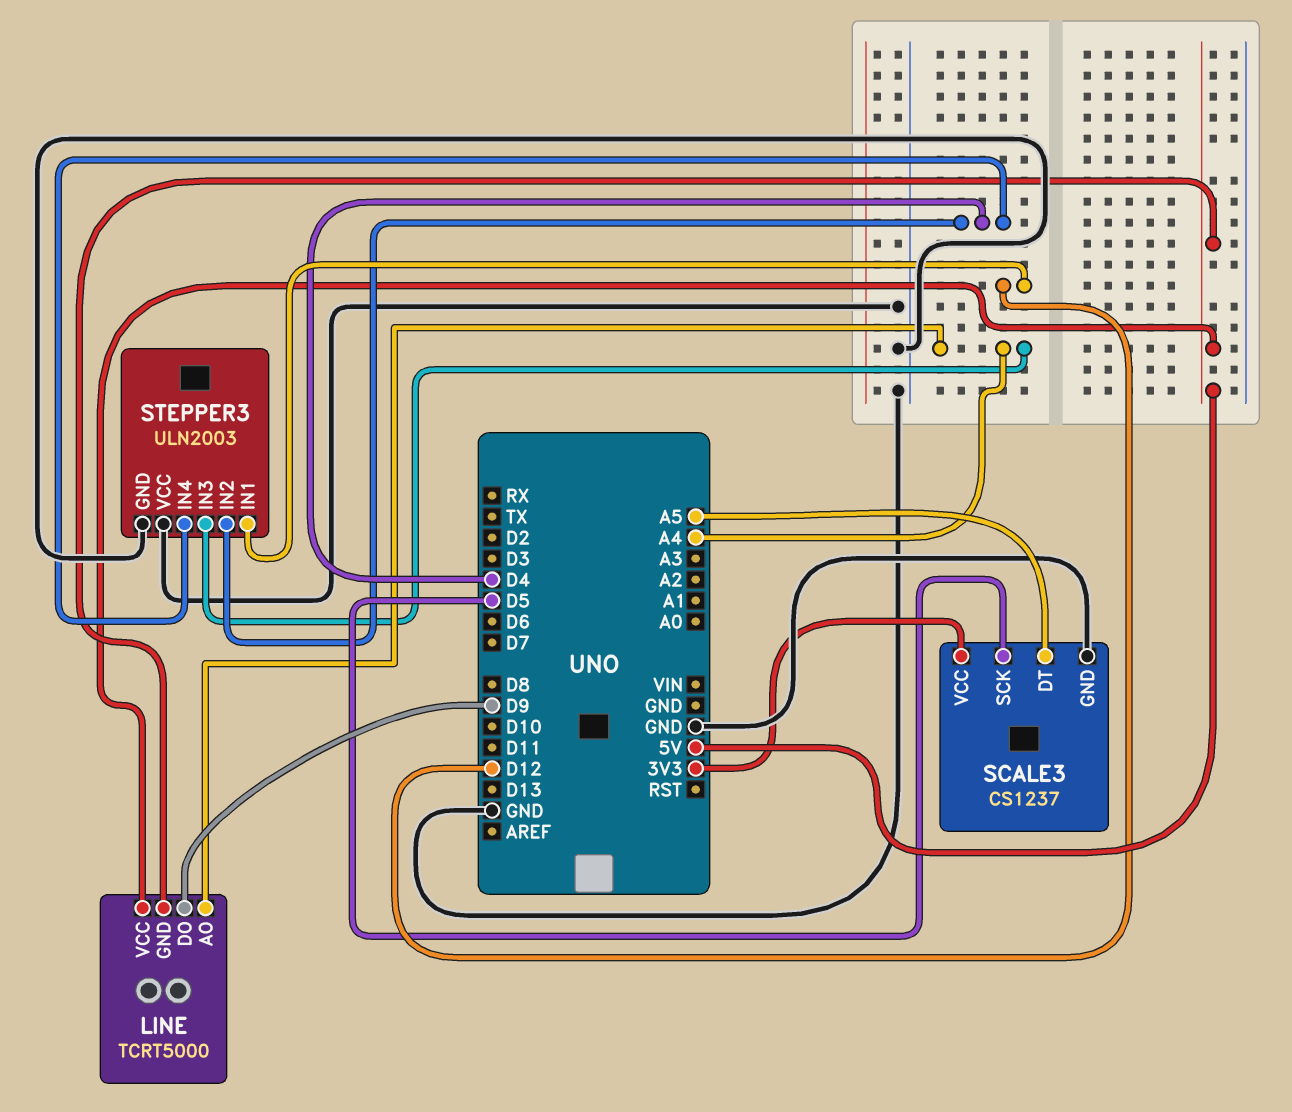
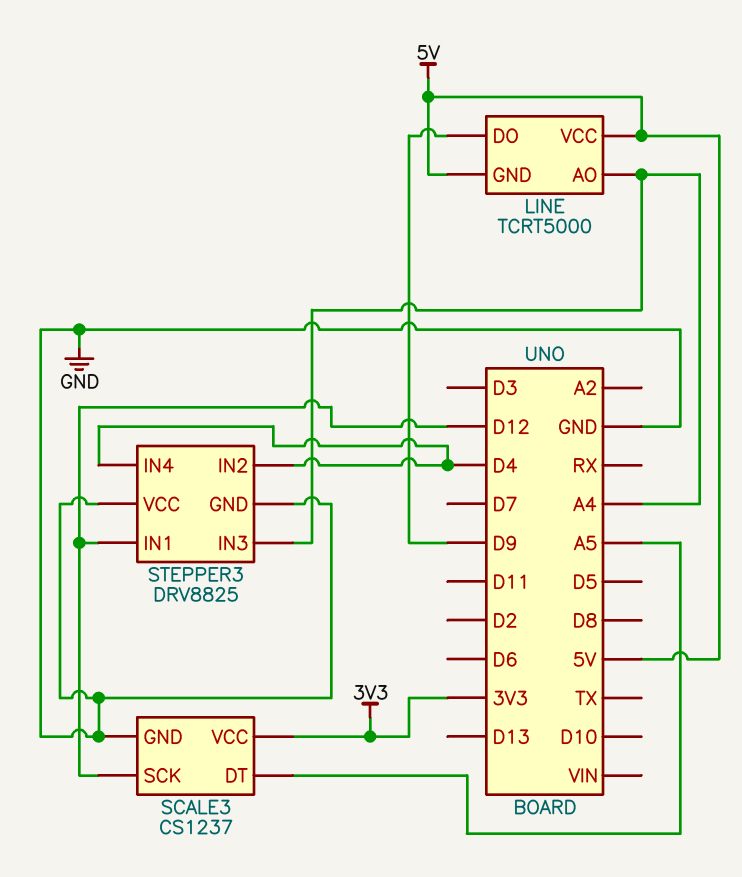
SCALE3 pin SCK: D5 -> D12
STEPPER3: ULN2003 -> DRV8825

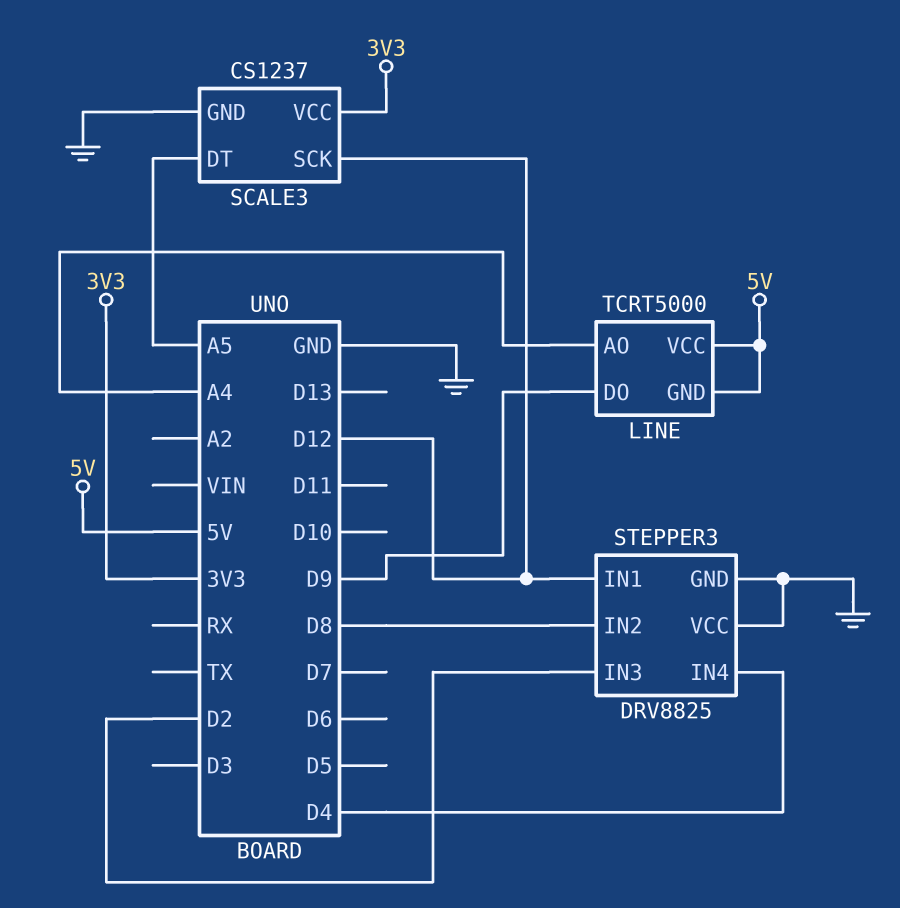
STEPPER3 pin IN2: D4 -> D8
STEPPER3 pin IN3: A4 -> D2

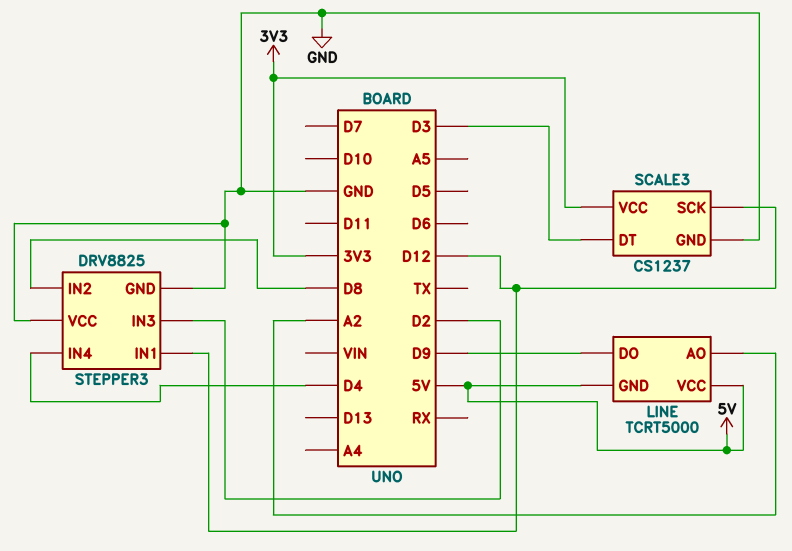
LINE pin AO: A4 -> A2
SCALE3 pin DT: A5 -> D3

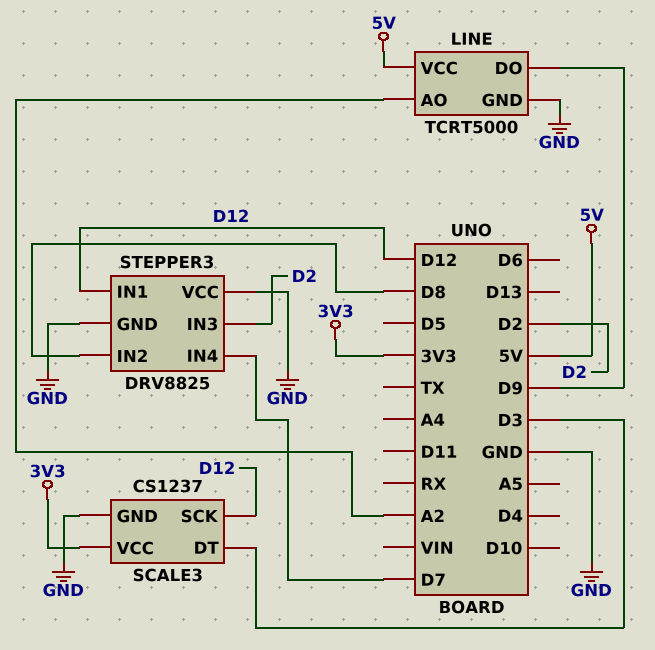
LINE pin GND: 5V -> GND
STEPPER3 pin IN4: D4 -> D7

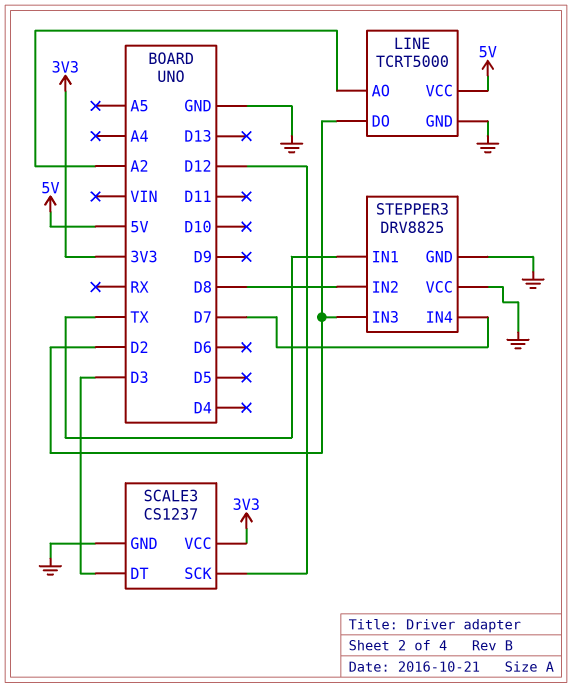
LINE pin DO: D9 -> D2
STEPPER3 pin IN1: D12 -> TX

